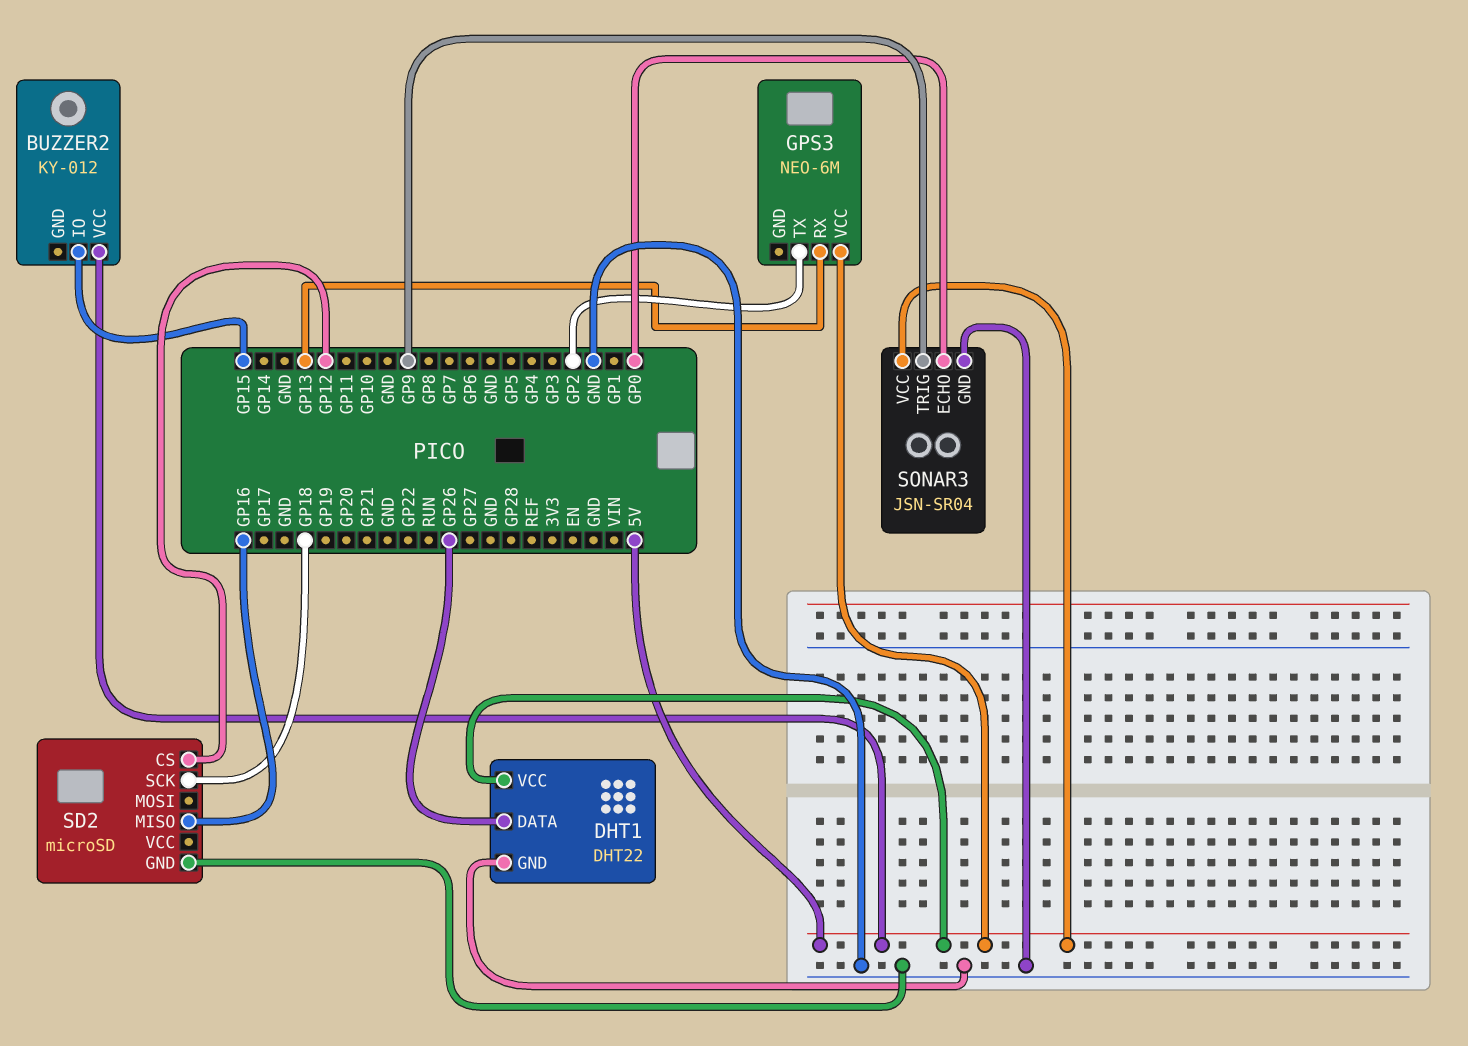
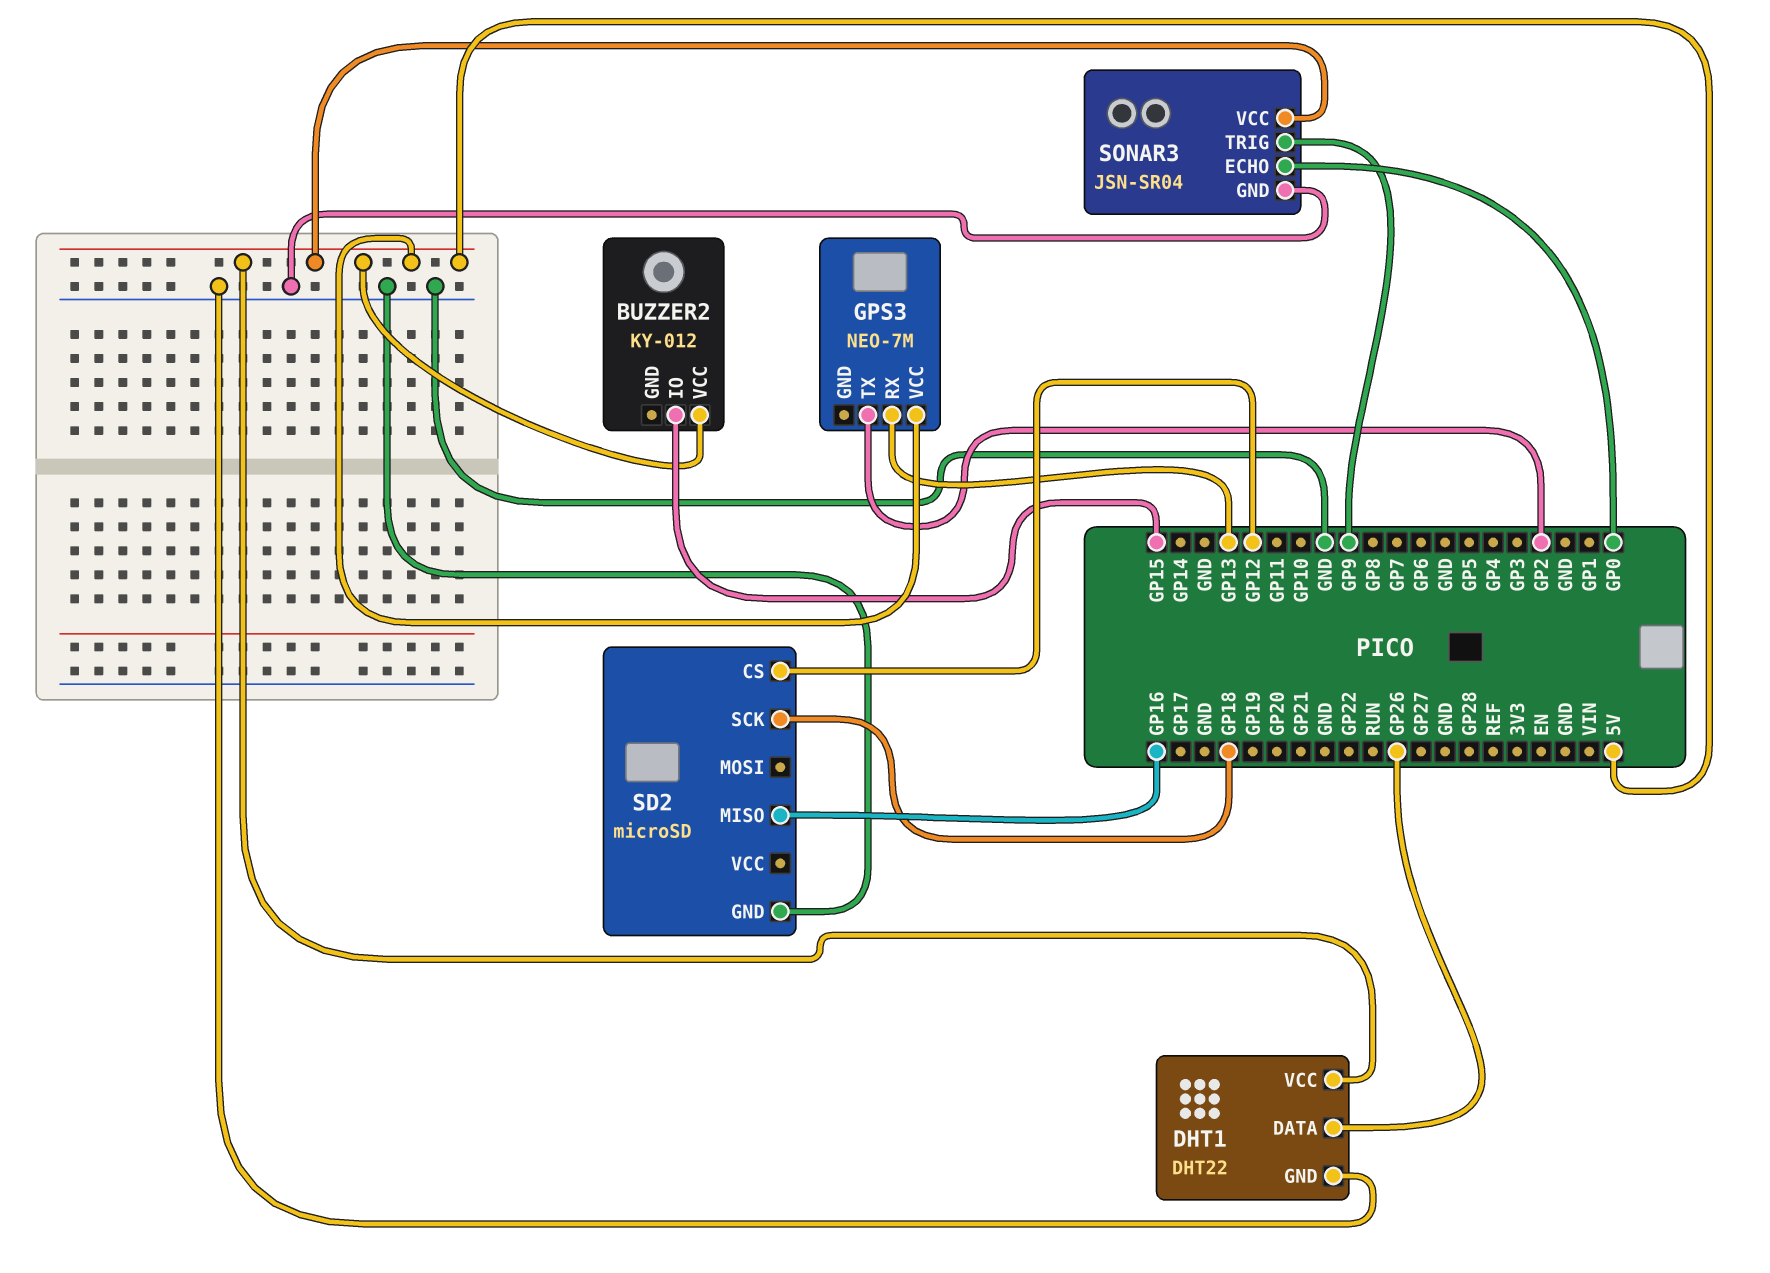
GPS3: NEO-6M -> NEO-7M

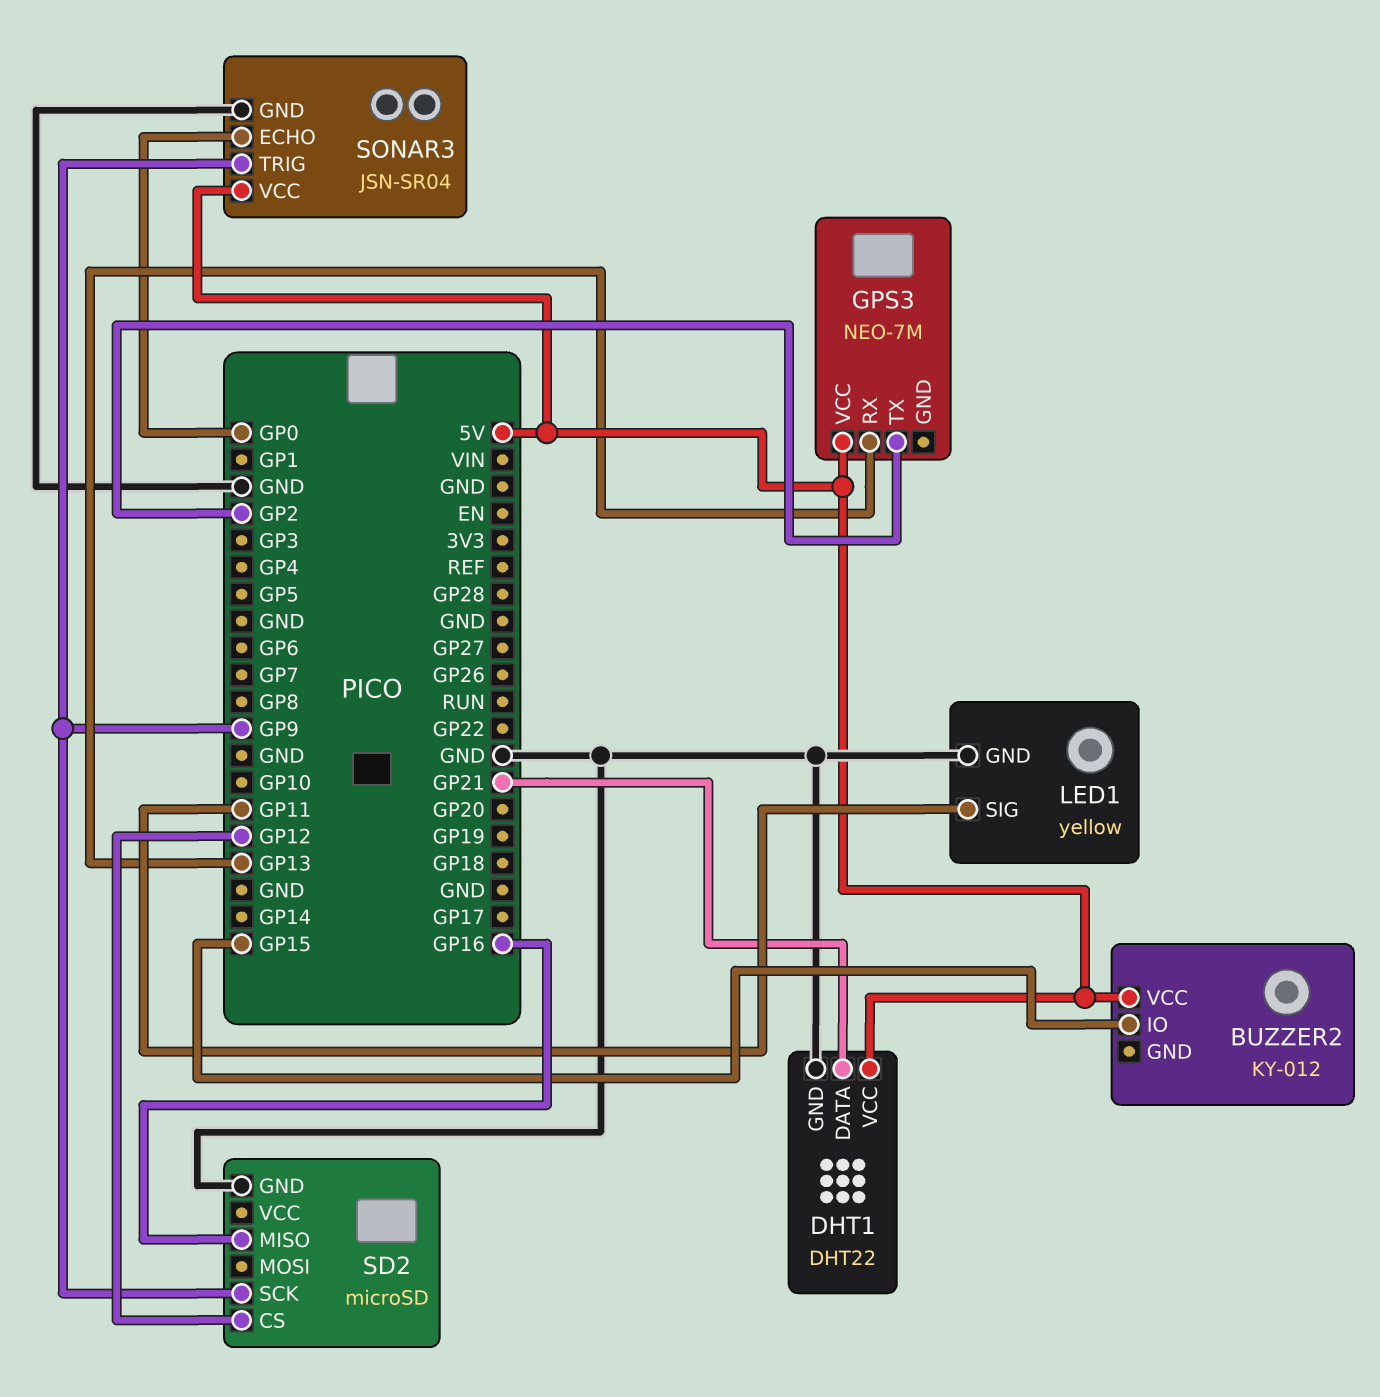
DHT1 pin DATA: GP26 -> GP21
LED1: none -> yellow
LED1 pin GND: none -> GND
LED1 pin SIG: none -> GP11
SD2 pin SCK: GP18 -> GP9

